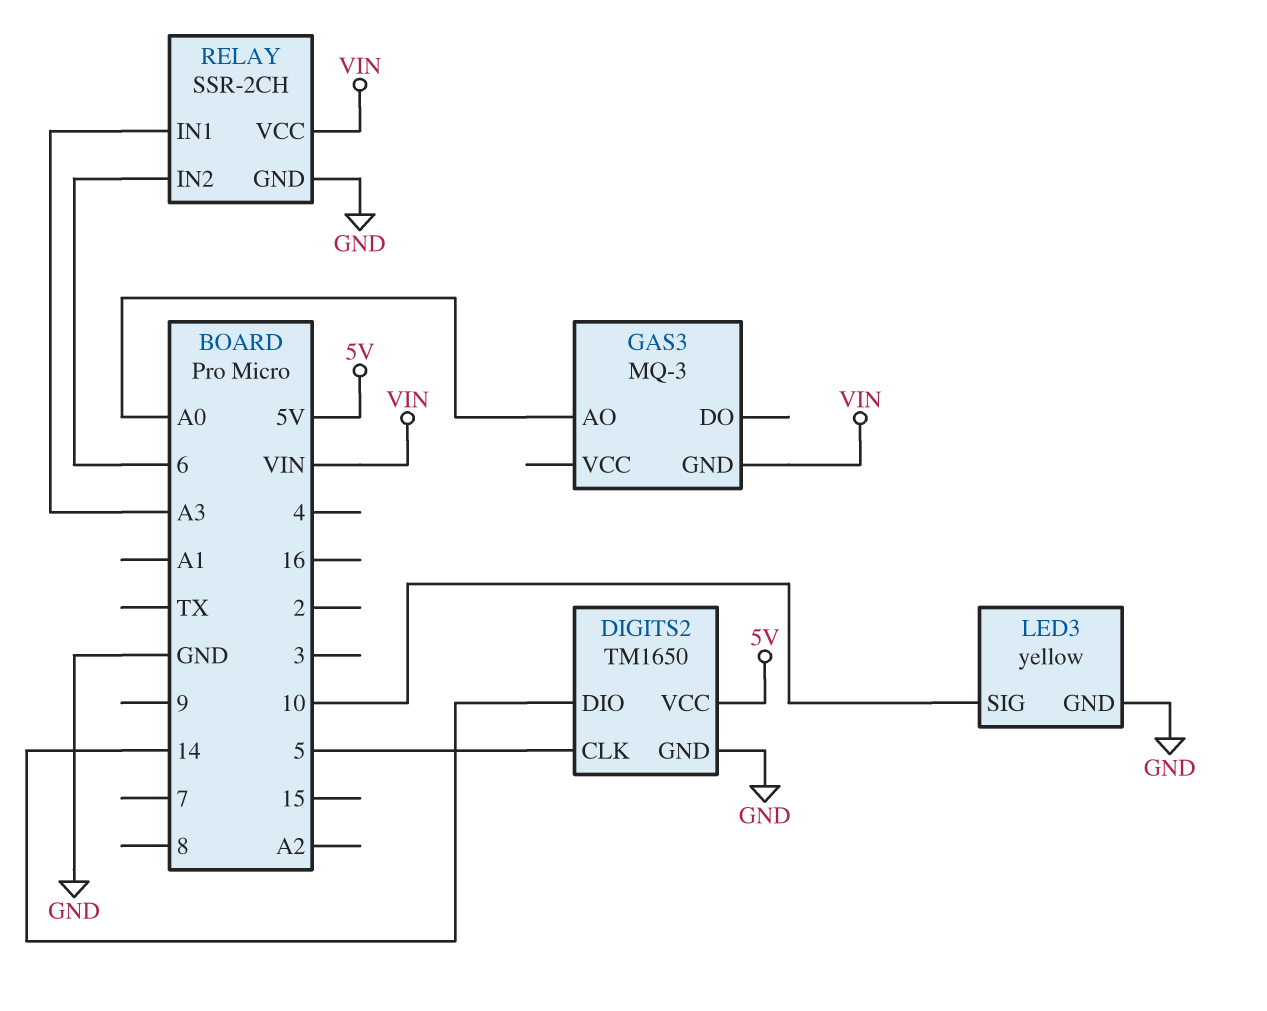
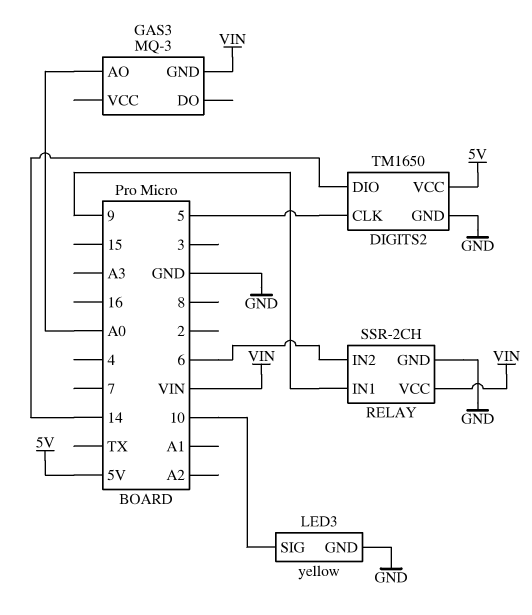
RELAY pin IN1: A3 -> 9

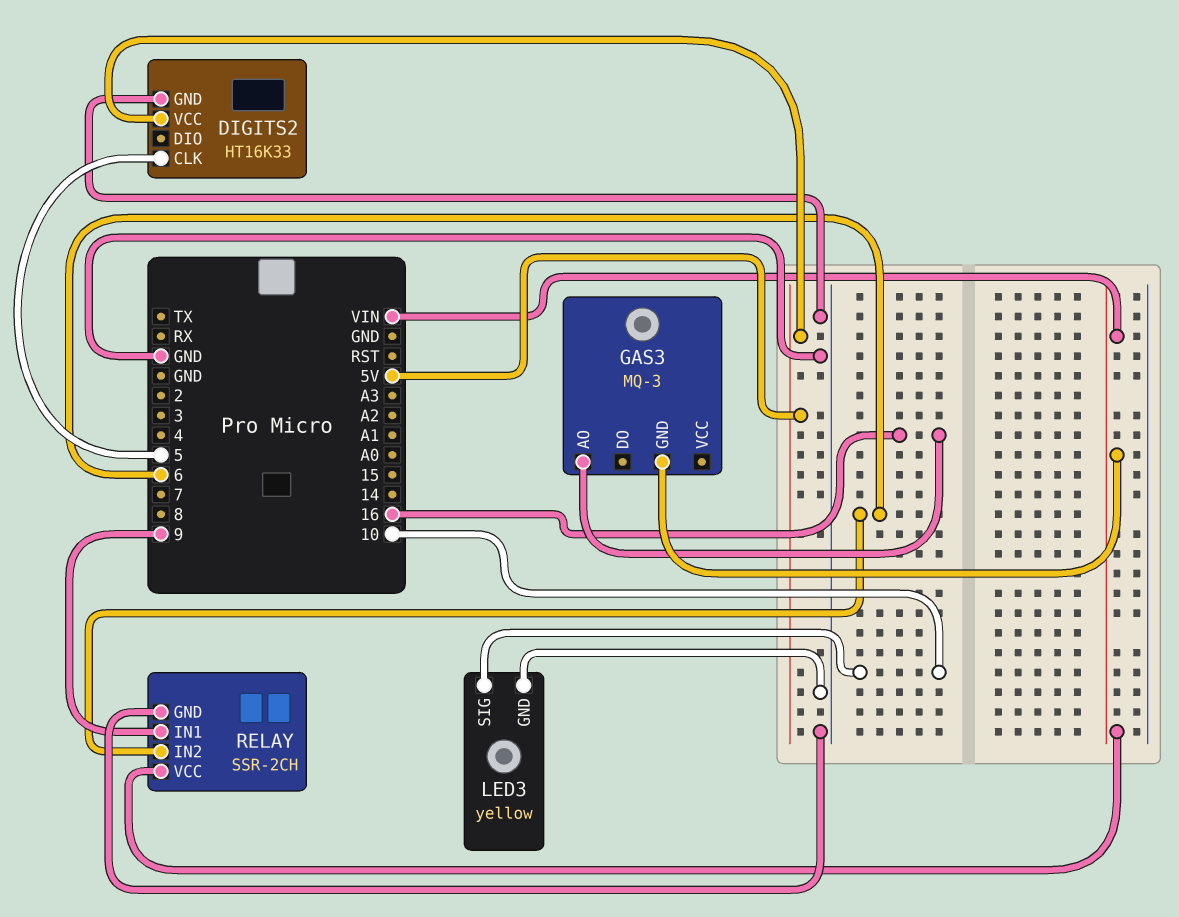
DIGITS2: TM1650 -> HT16K33
DIGITS2 pin DIO: 14 -> none
GAS3 pin AO: A0 -> 16

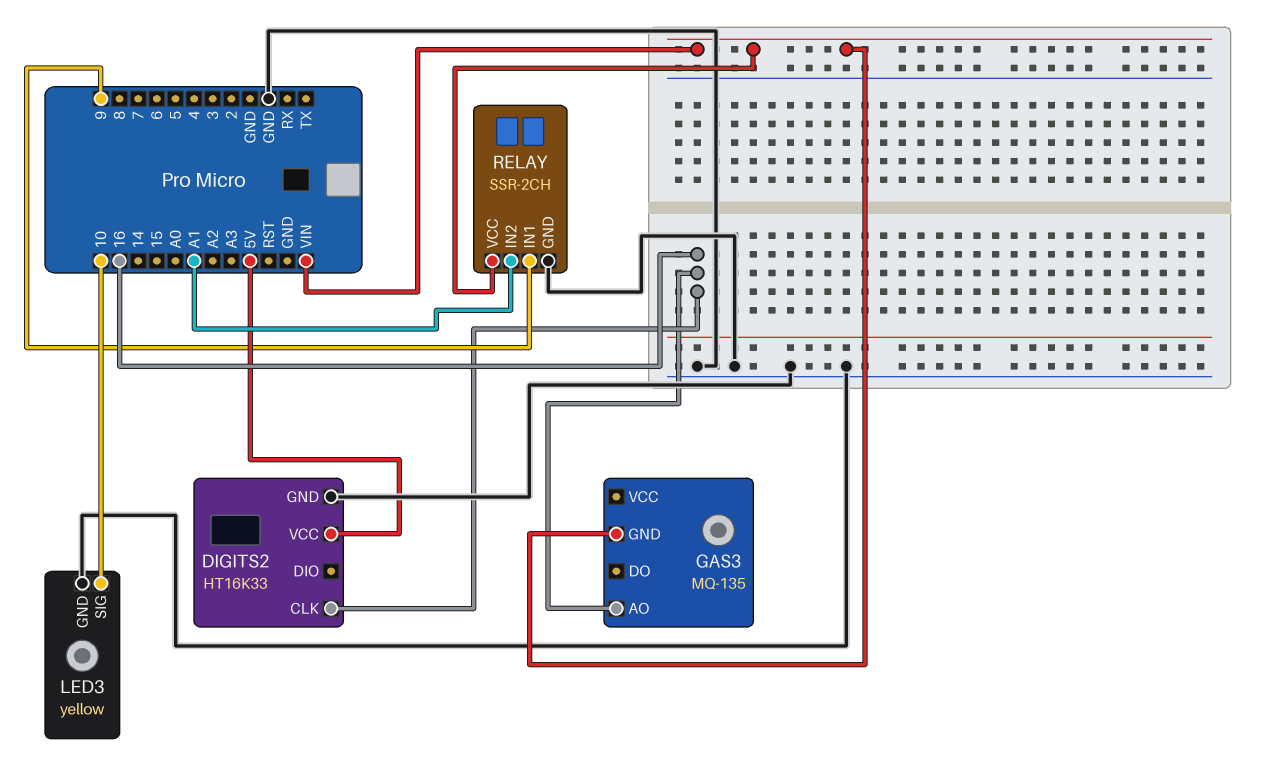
DIGITS2 pin CLK: 5 -> 16
GAS3: MQ-3 -> MQ-135
RELAY pin IN2: 6 -> A1

